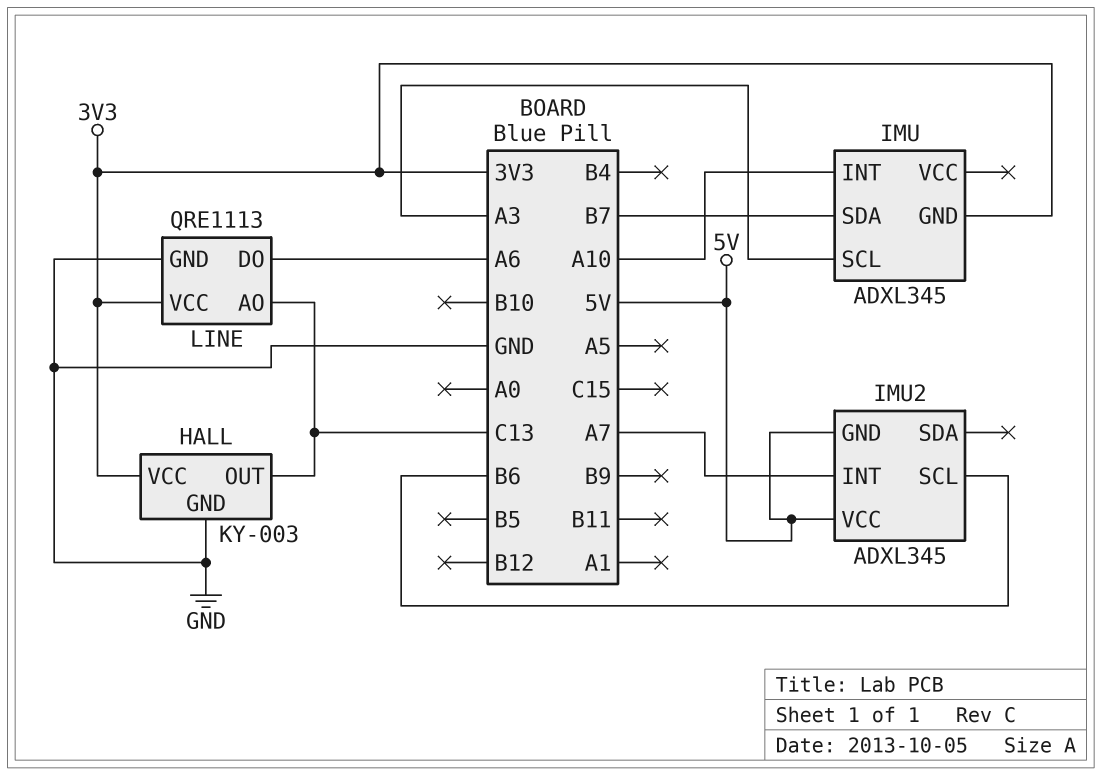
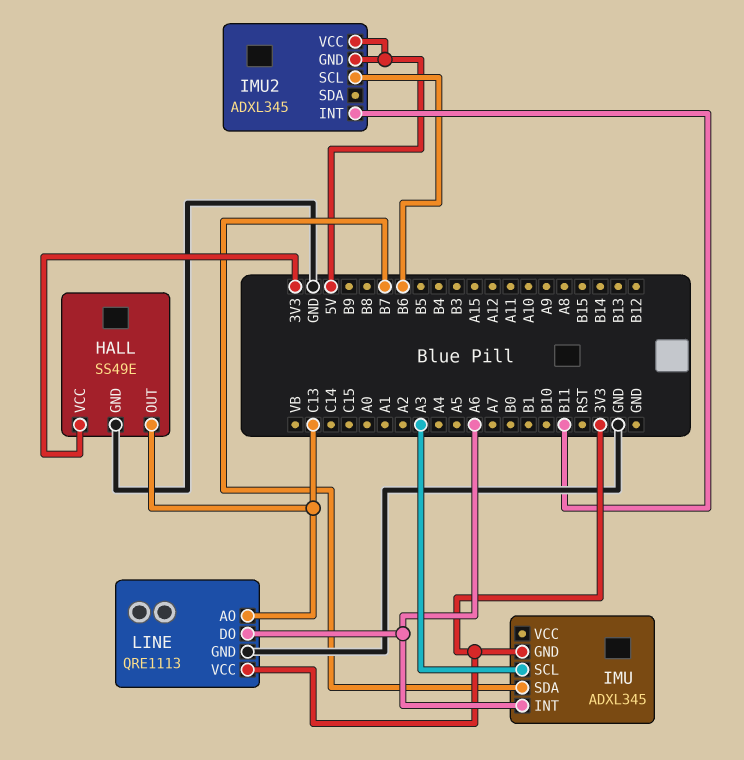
HALL: KY-003 -> SS49E
IMU pin INT: A10 -> A6
IMU2 pin INT: A7 -> B11

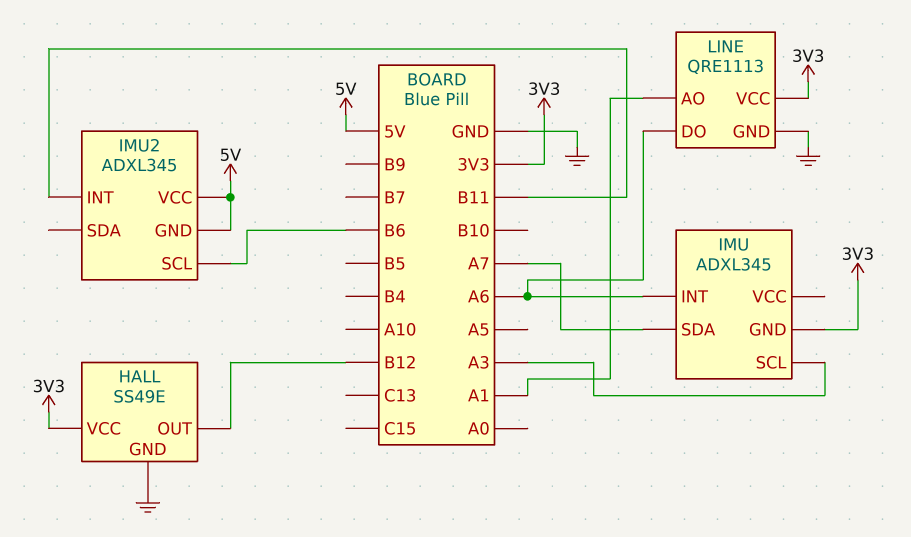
HALL pin OUT: C13 -> B12
IMU pin SDA: B7 -> A7
LINE pin AO: C13 -> A1

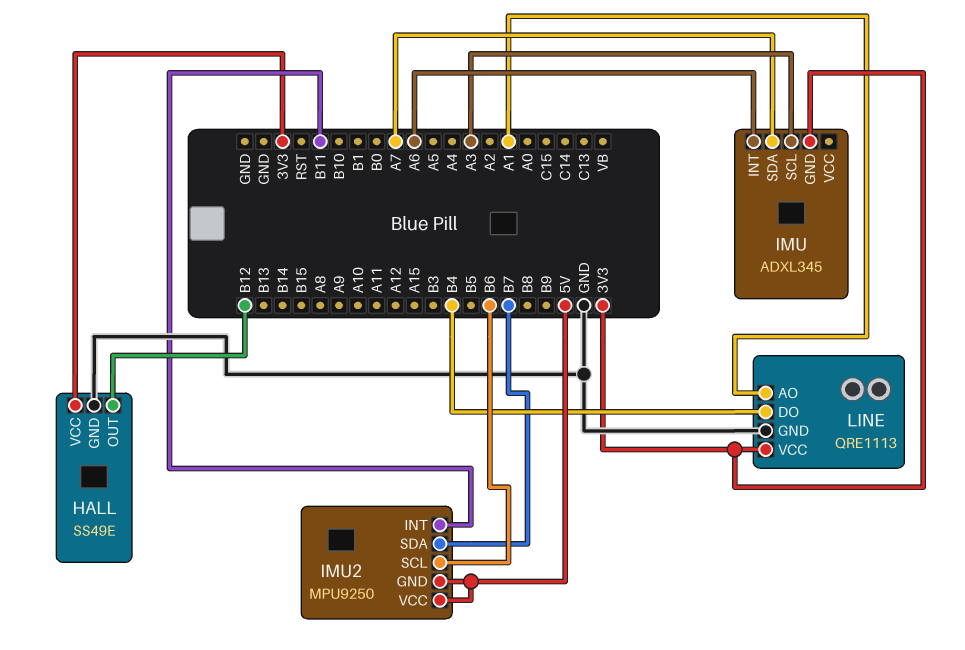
IMU2: ADXL345 -> MPU9250
IMU2 pin SDA: none -> B7
LINE pin DO: A6 -> B4

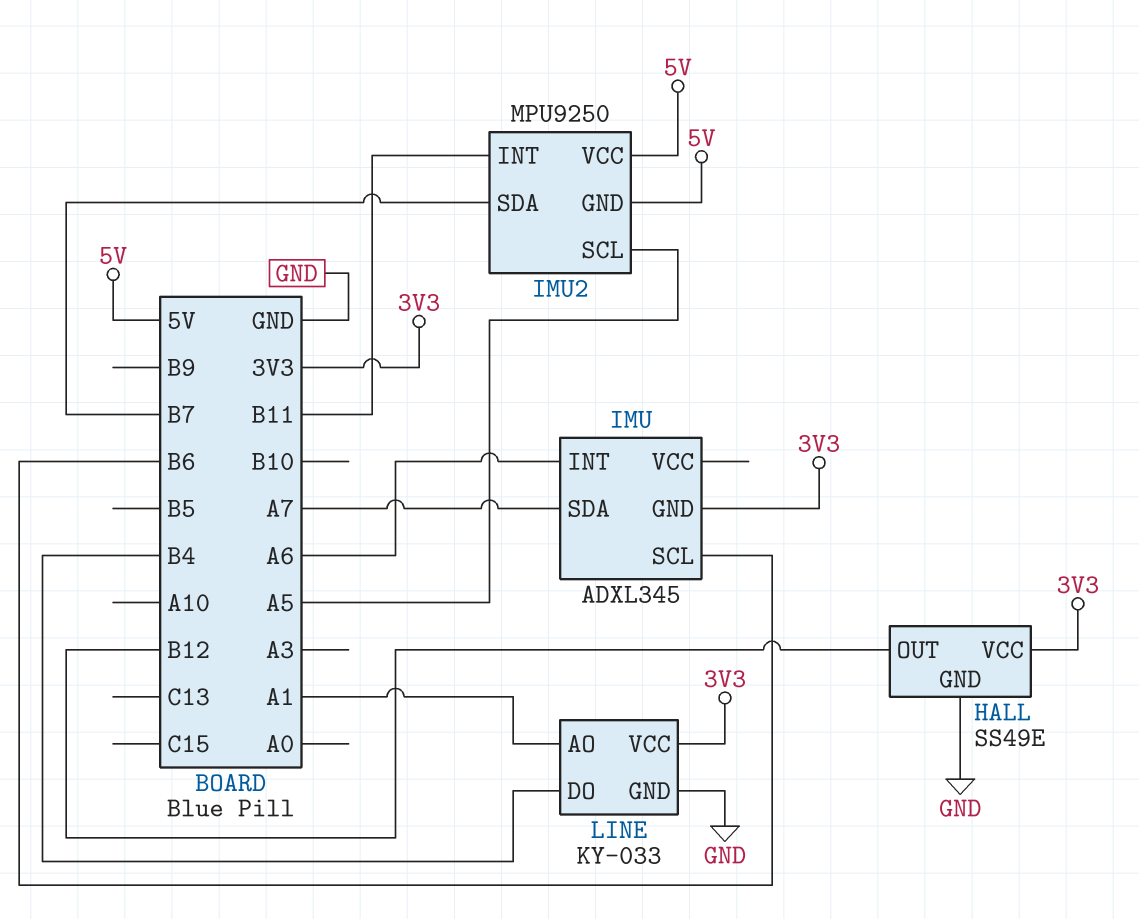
IMU pin SCL: A3 -> B6
IMU2 pin SCL: B6 -> A5
LINE: QRE1113 -> KY-033

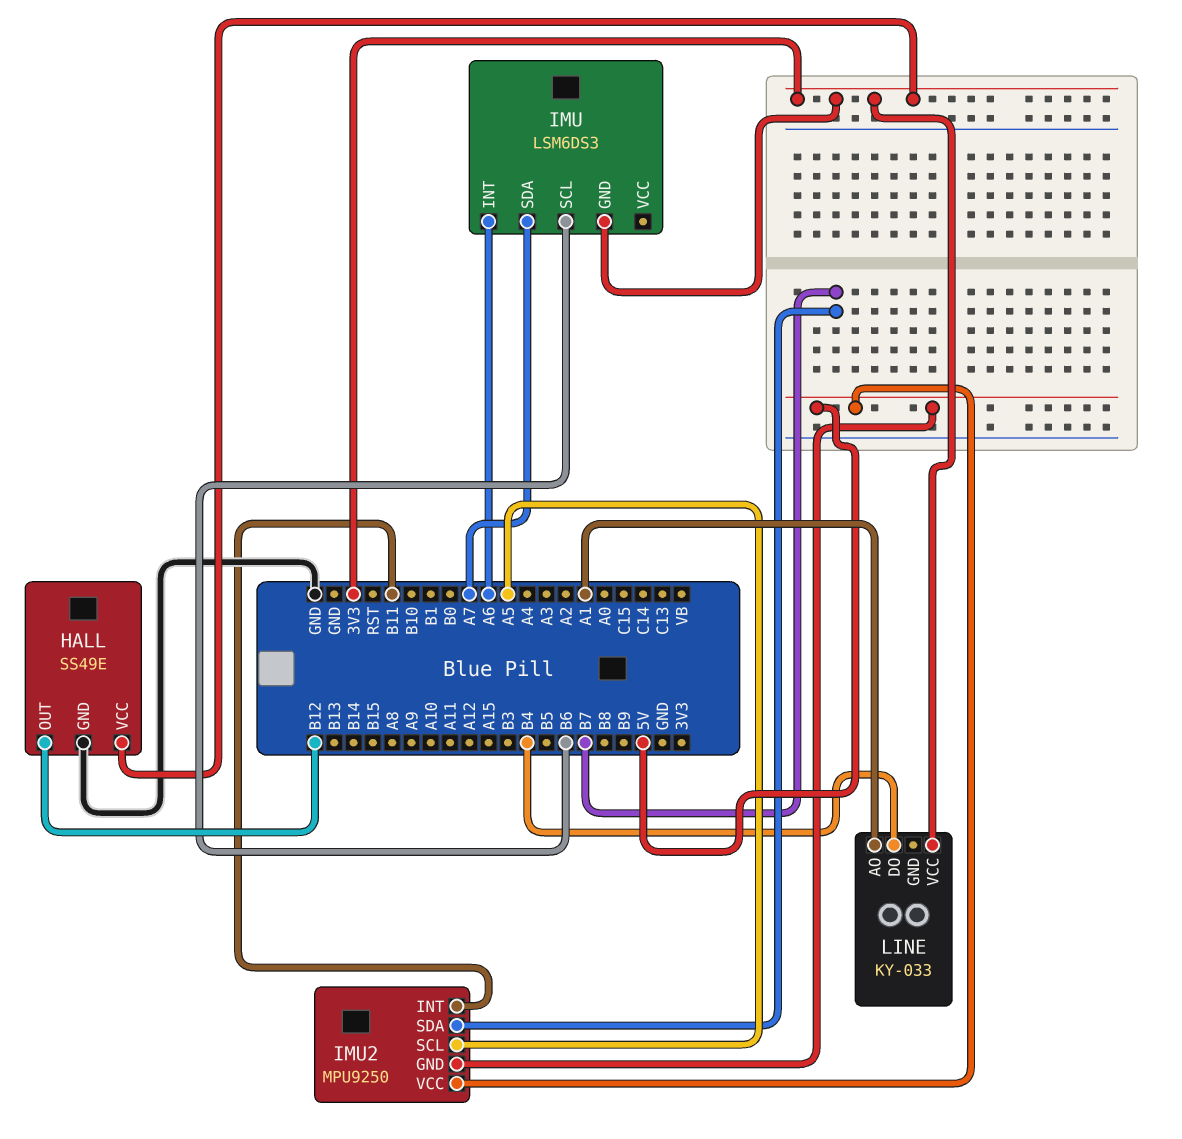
IMU: ADXL345 -> LSM6DS3
LINE pin GND: GND -> none

